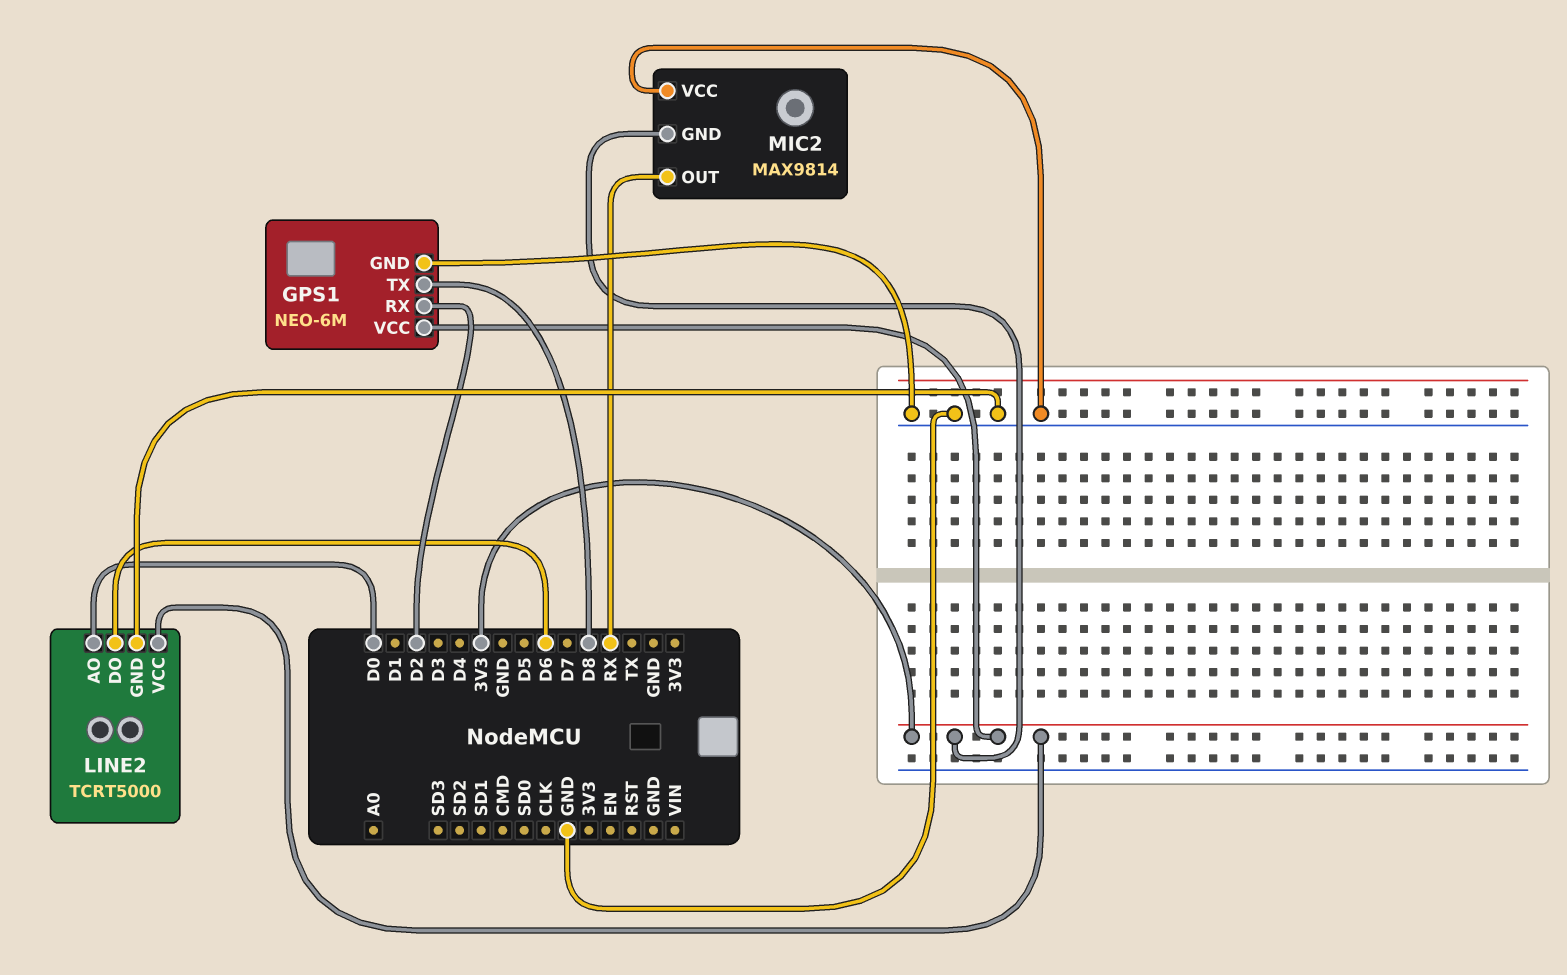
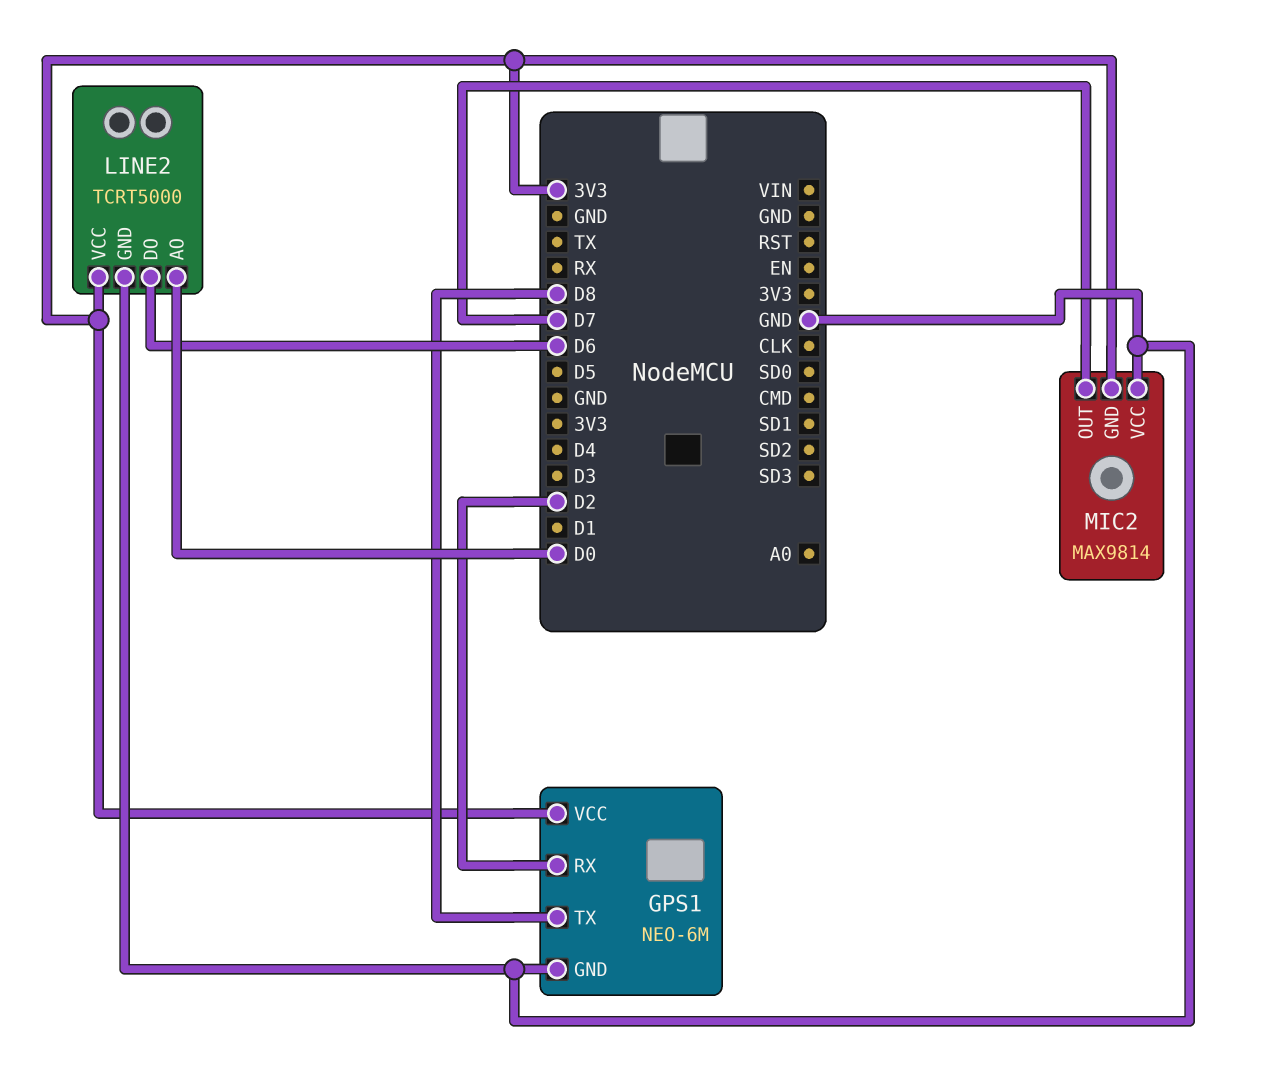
MIC2 pin OUT: RX -> D7

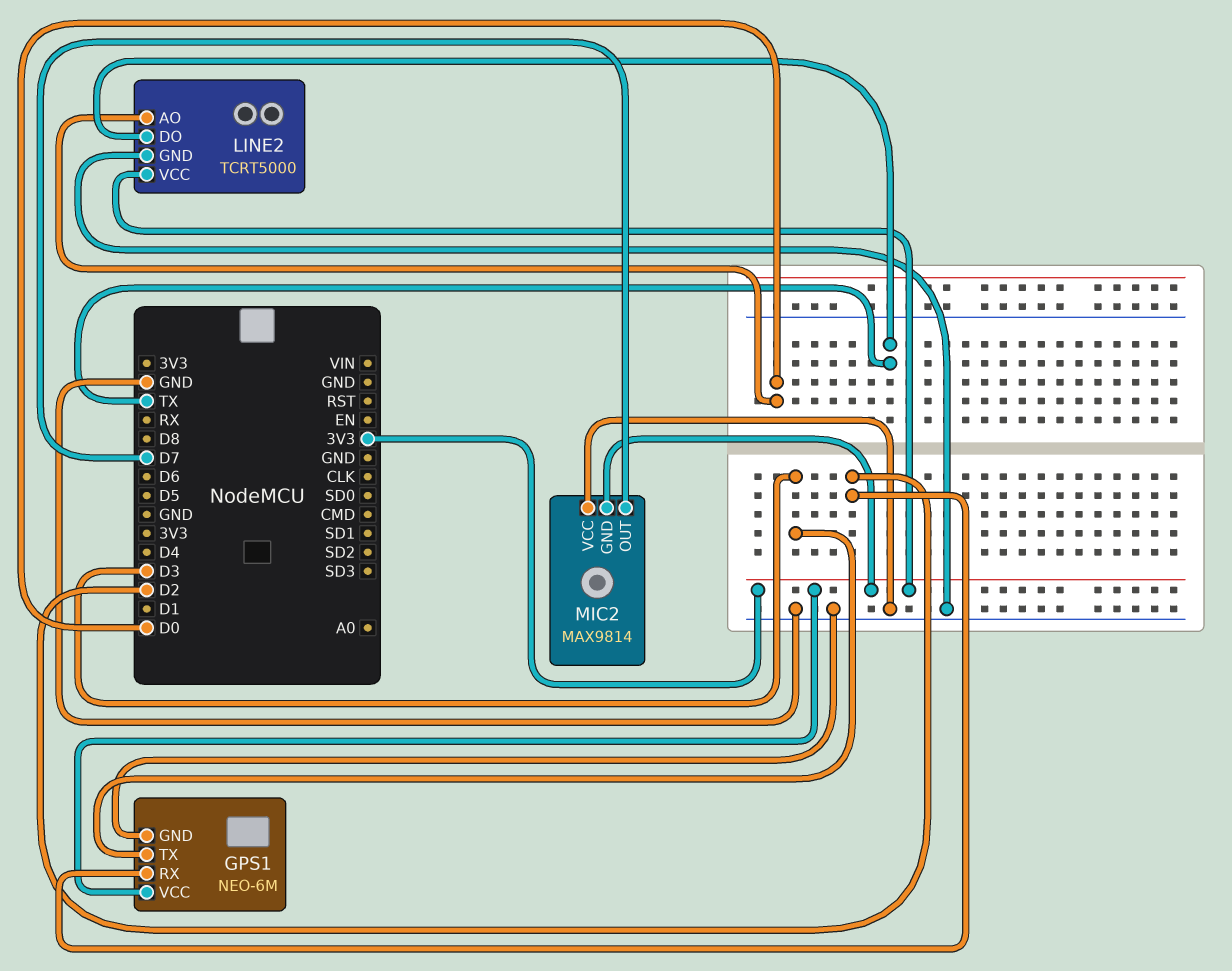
GPS1 pin TX: D8 -> D3
LINE2 pin DO: D6 -> TX

